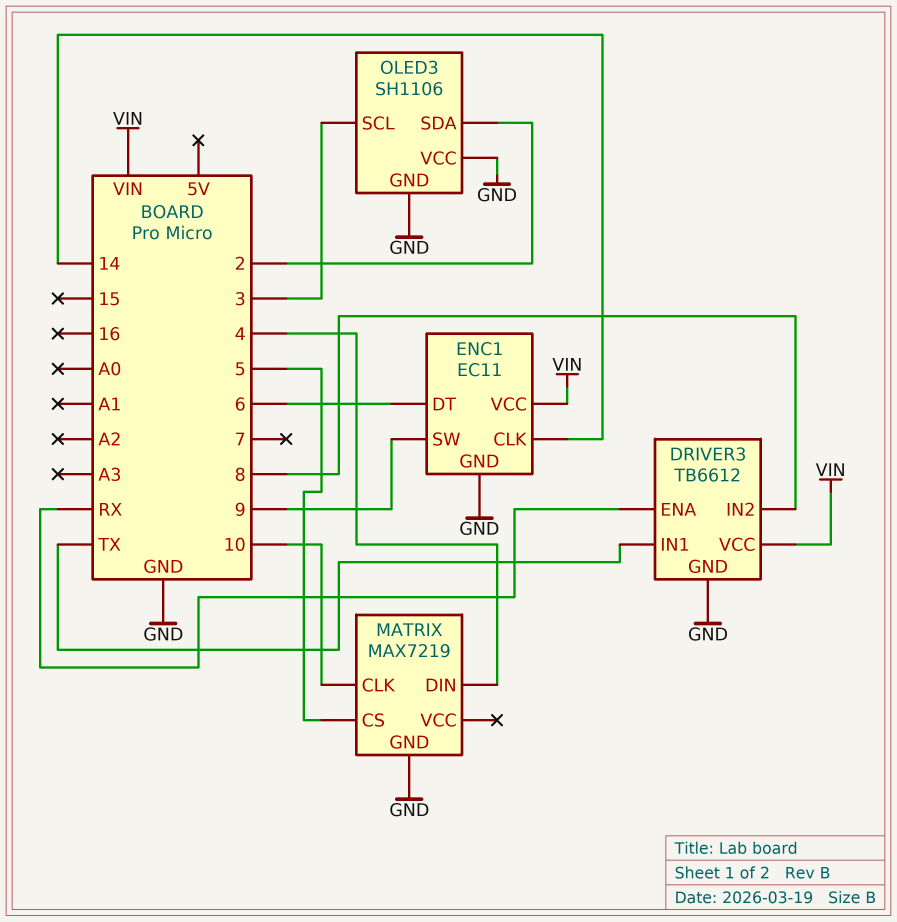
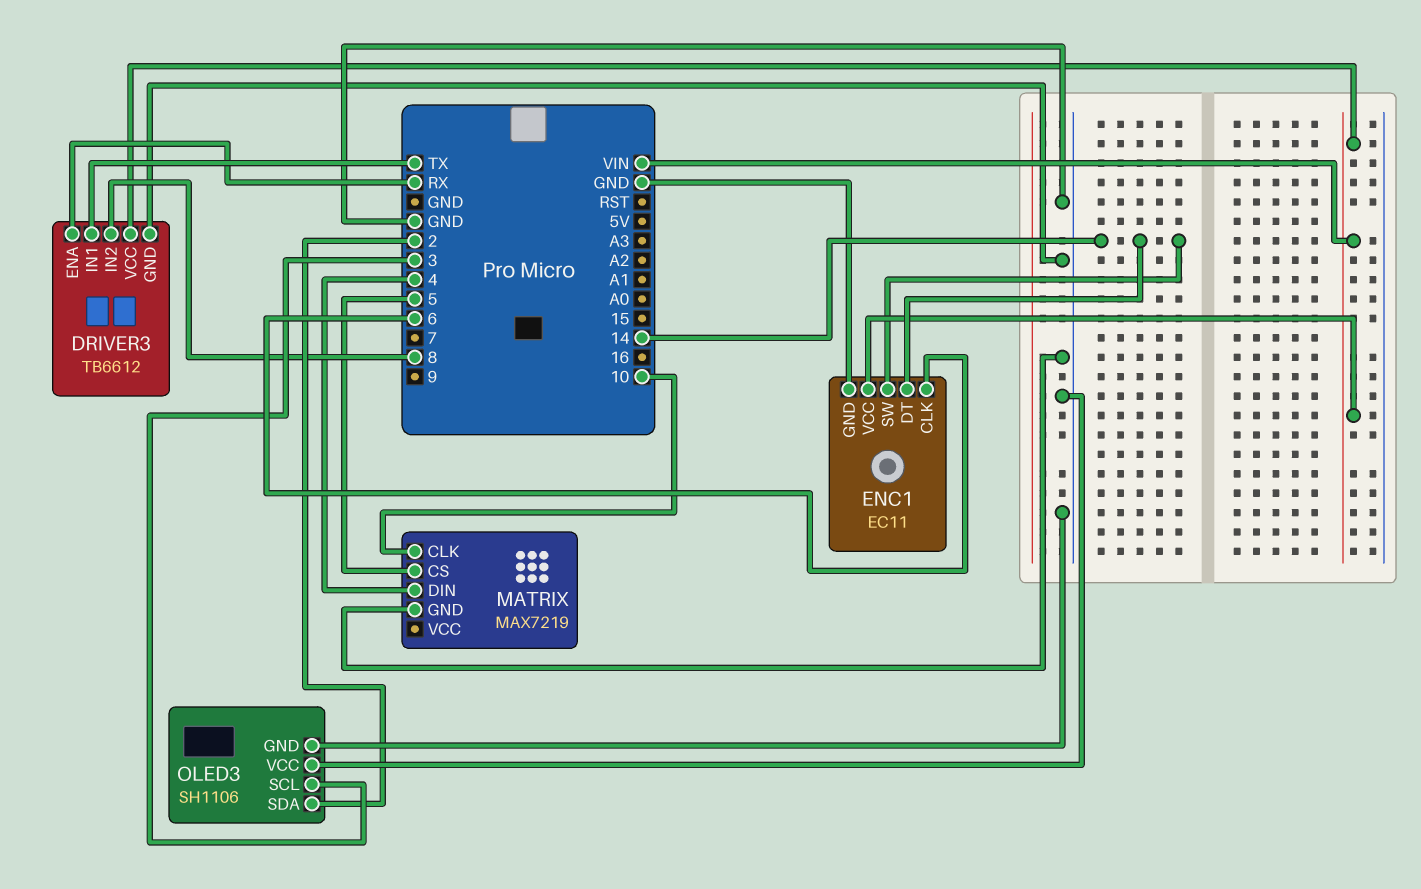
ENC1 pin CLK: 14 -> 6
ENC1 pin DT: 6 -> 14
ENC1 pin SW: 9 -> 14

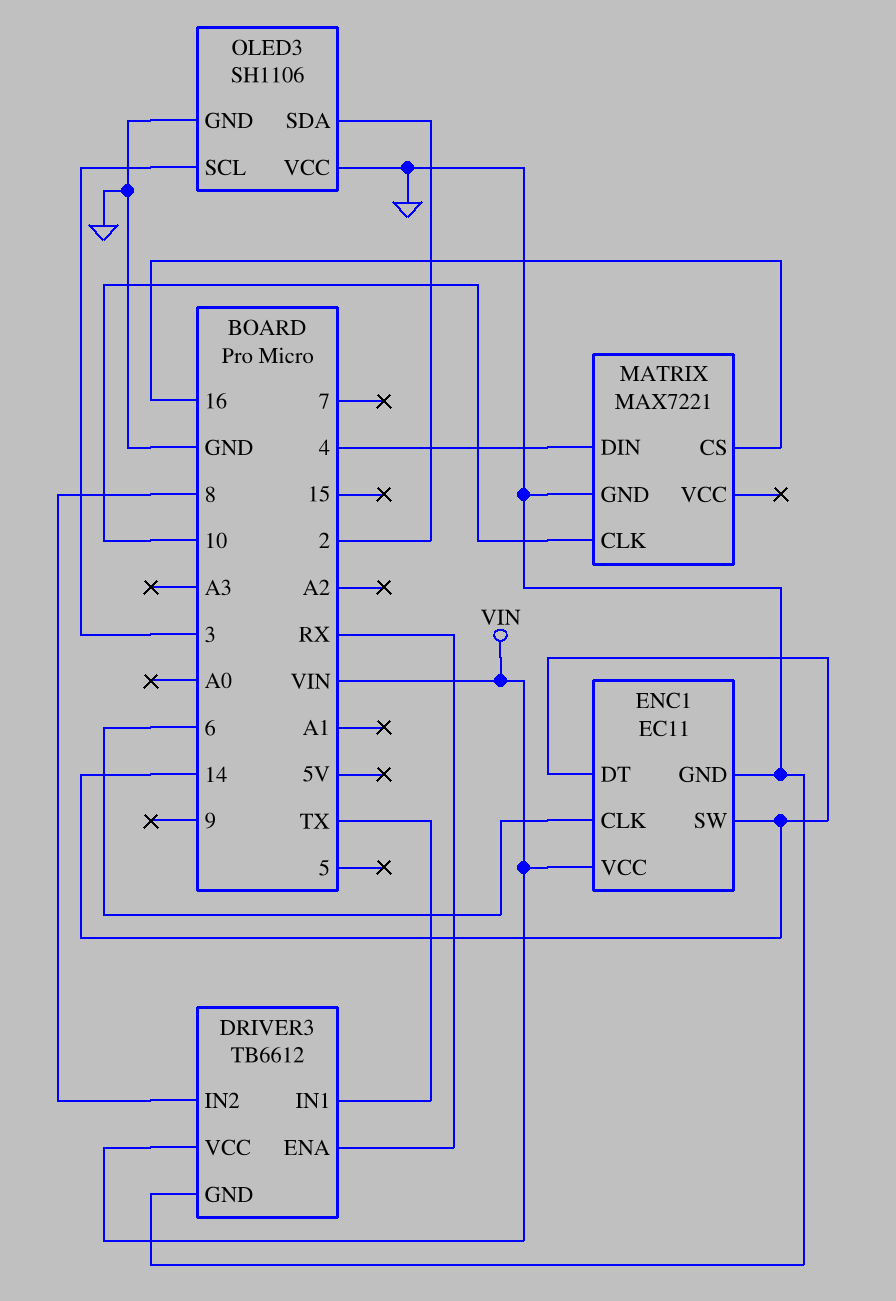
MATRIX: MAX7219 -> MAX7221
MATRIX pin CS: 5 -> 16

